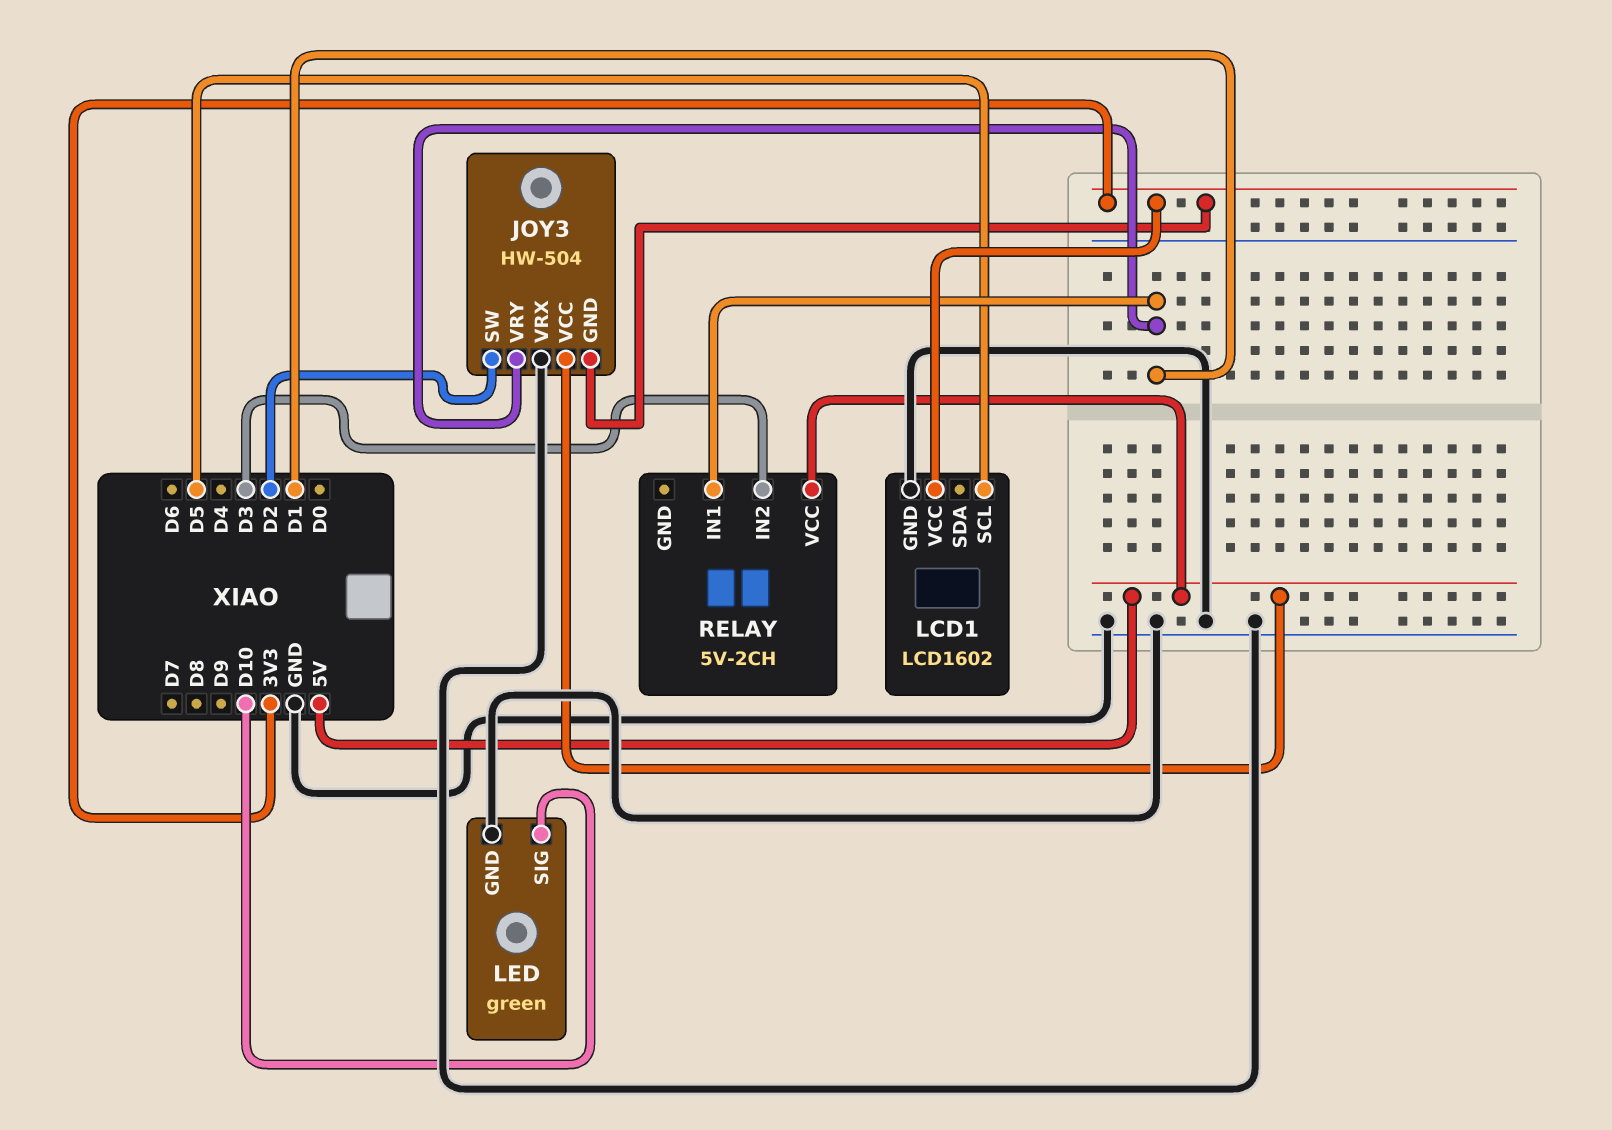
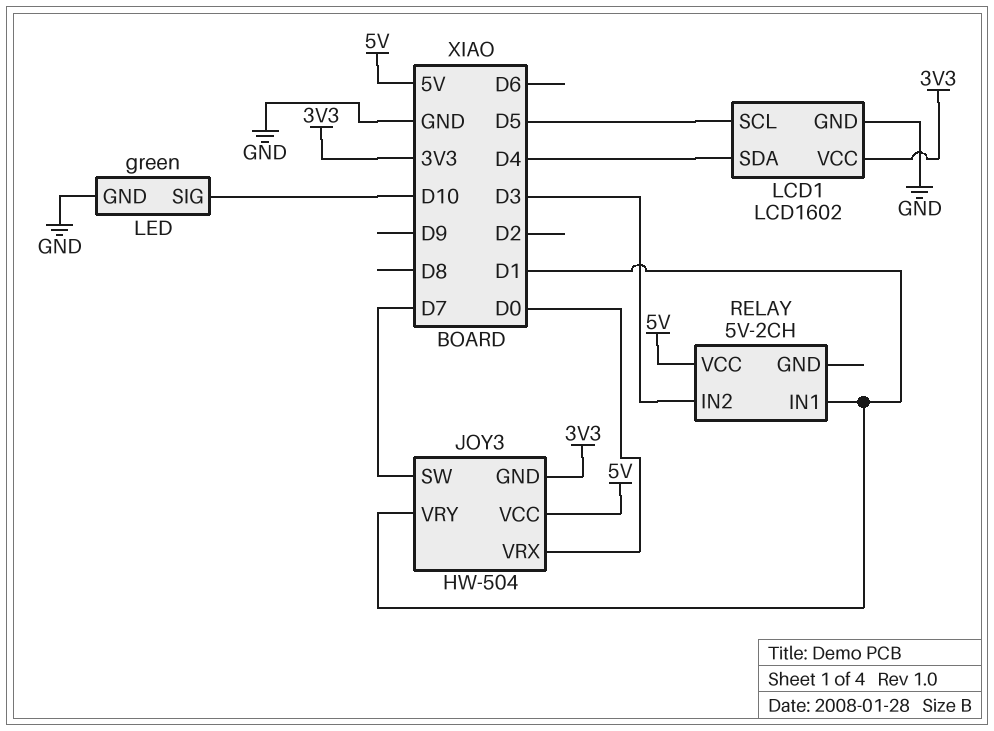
JOY3 pin SW: D2 -> D7
JOY3 pin VRX: GND -> D0
LCD1 pin SDA: none -> D4

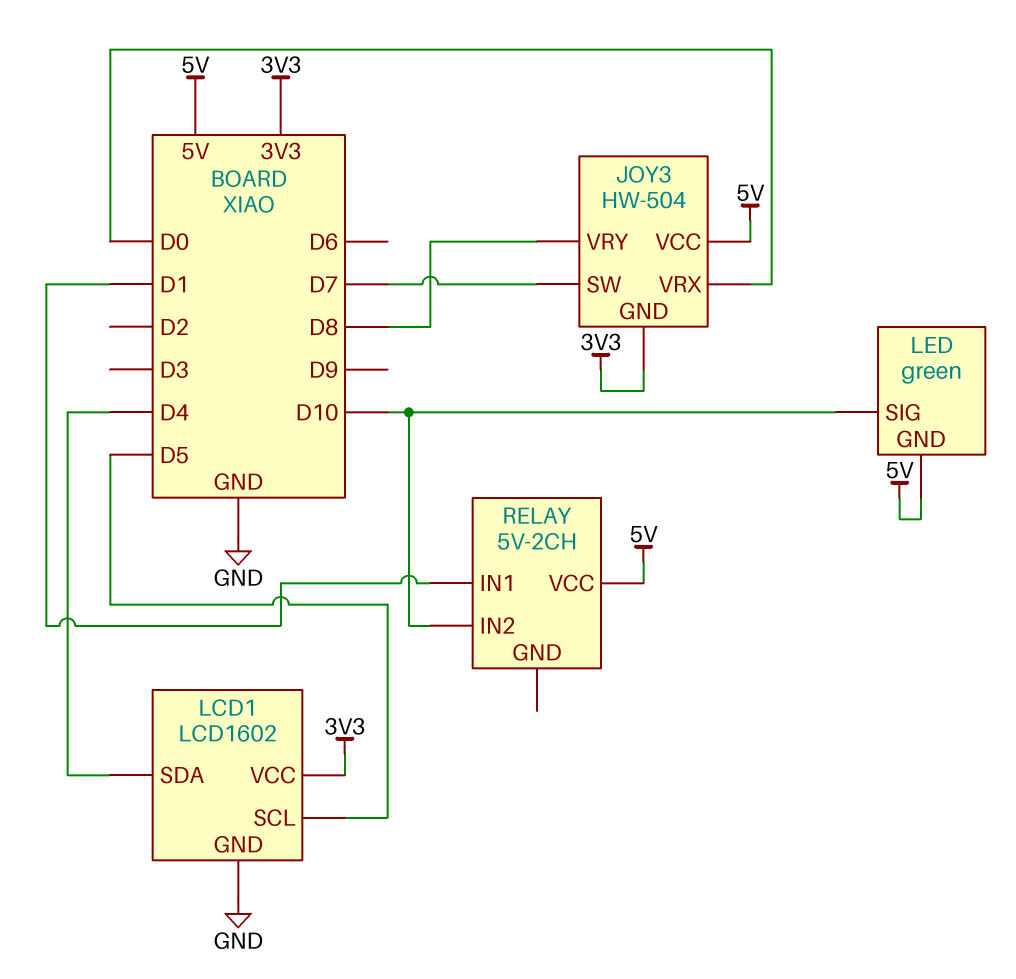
JOY3 pin VRY: D1 -> D8
LED pin GND: GND -> 5V
RELAY pin IN2: D3 -> D10

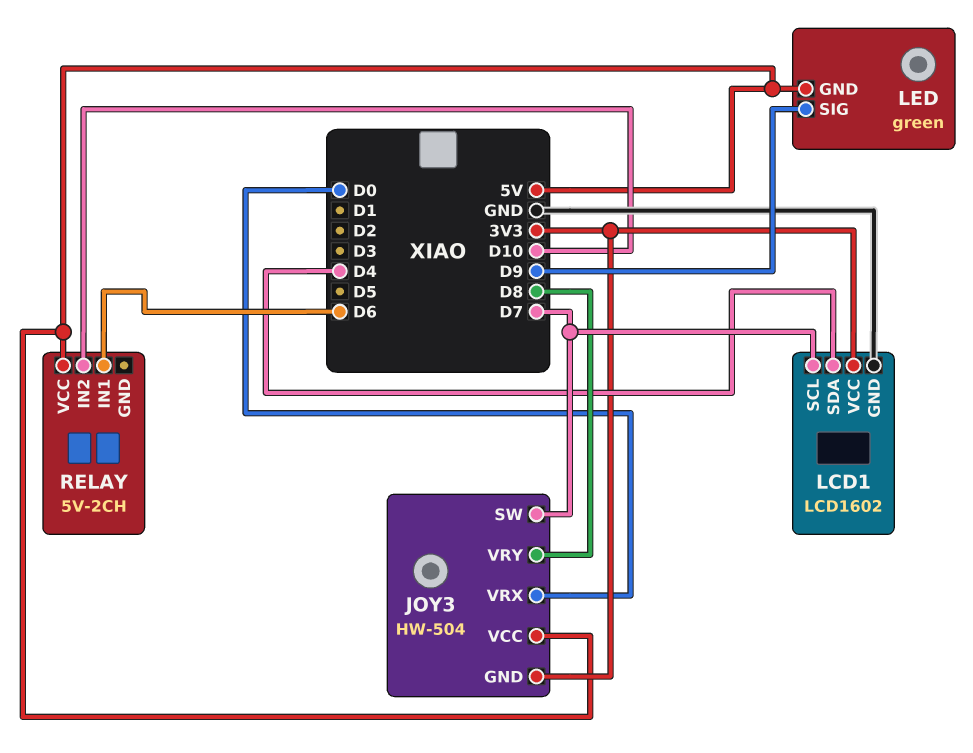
LCD1 pin SCL: D5 -> D7
LED pin SIG: D10 -> D9
RELAY pin IN1: D1 -> D6

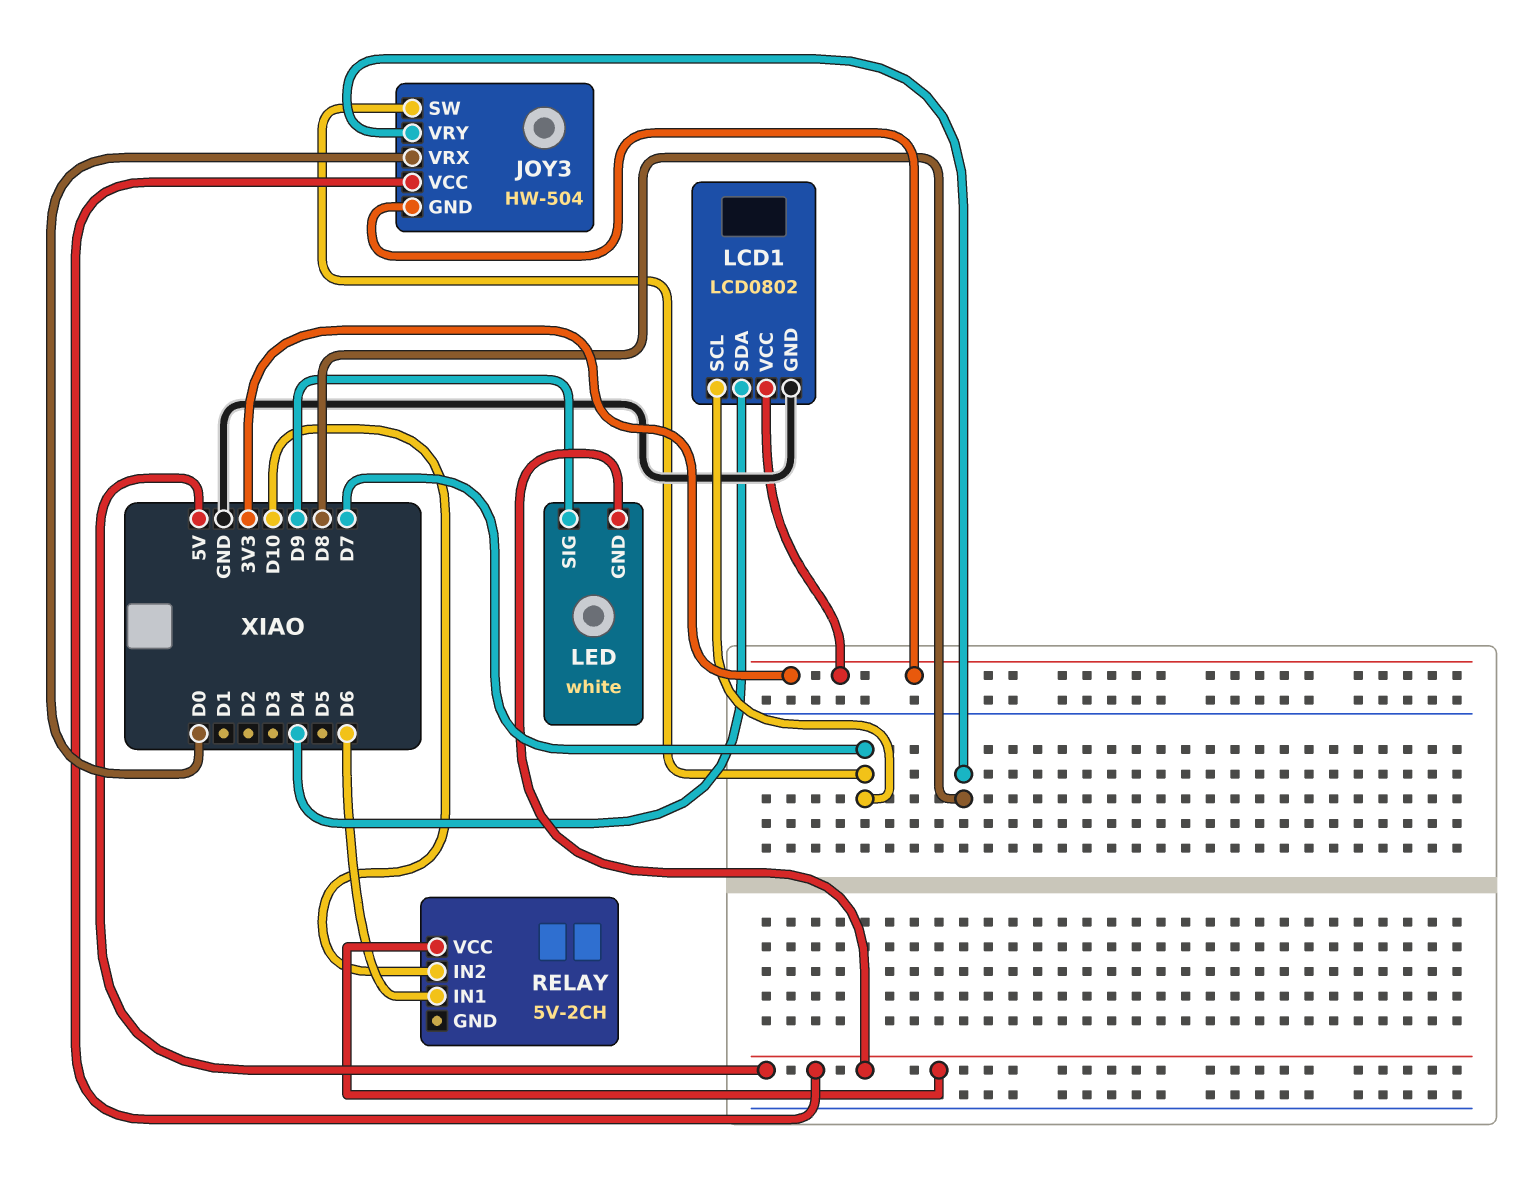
LCD1: LCD1602 -> LCD0802
LED: green -> white

